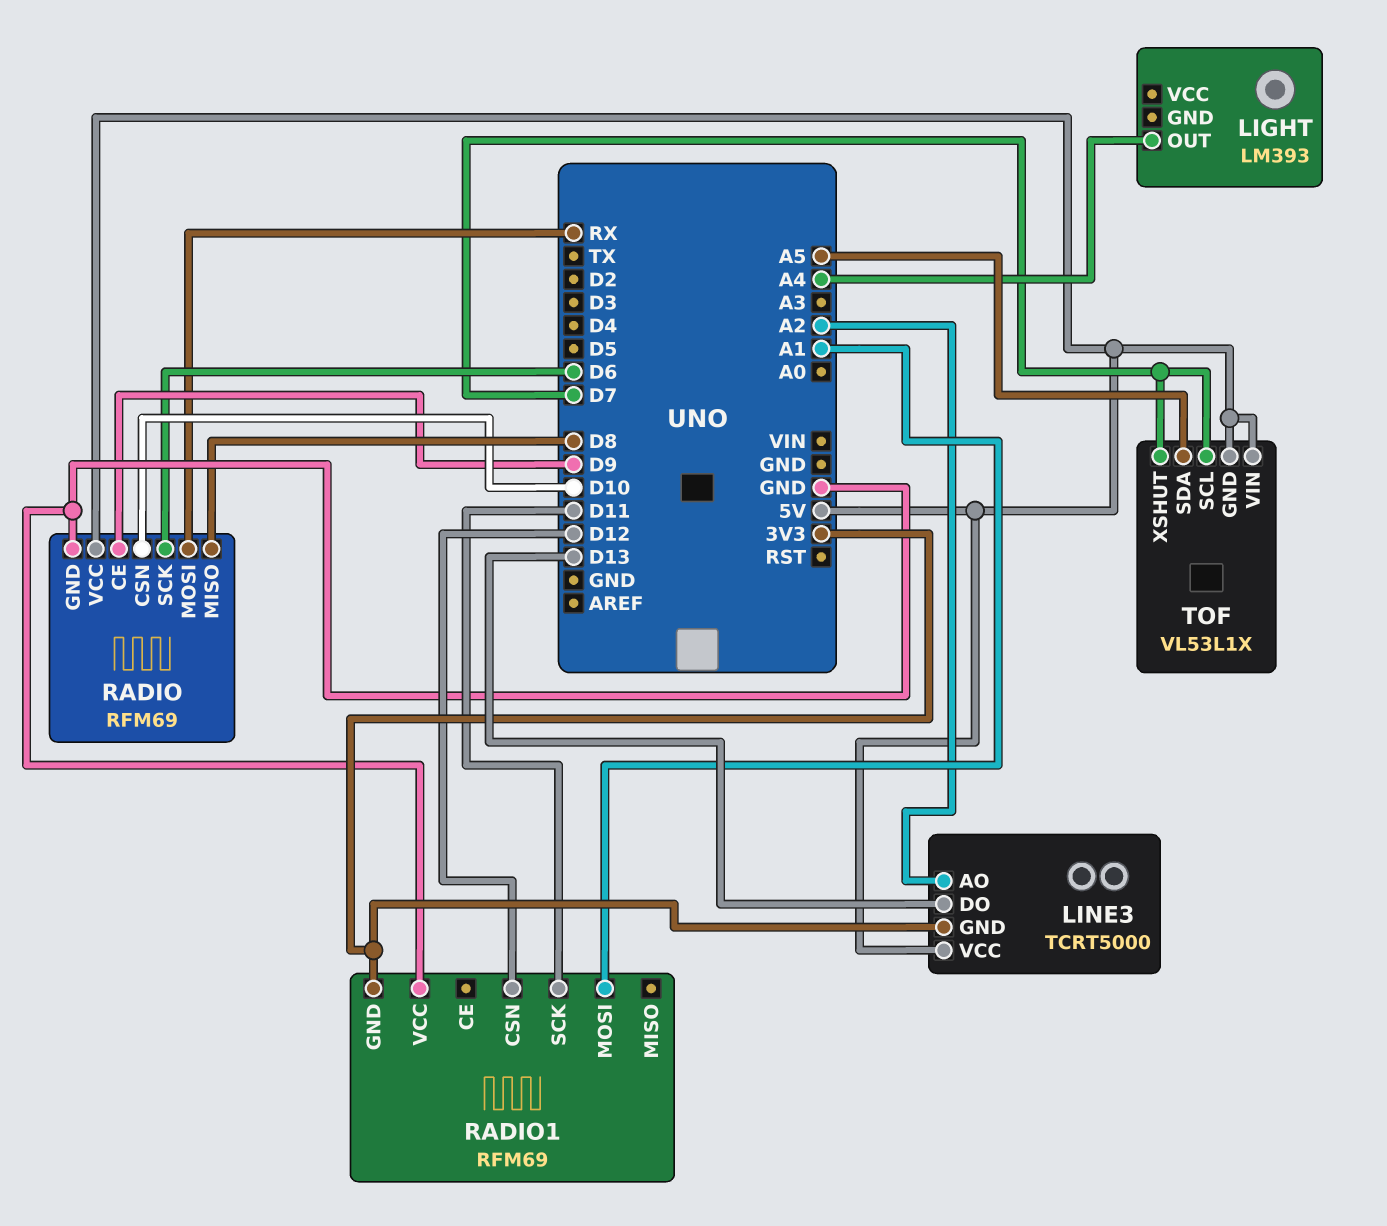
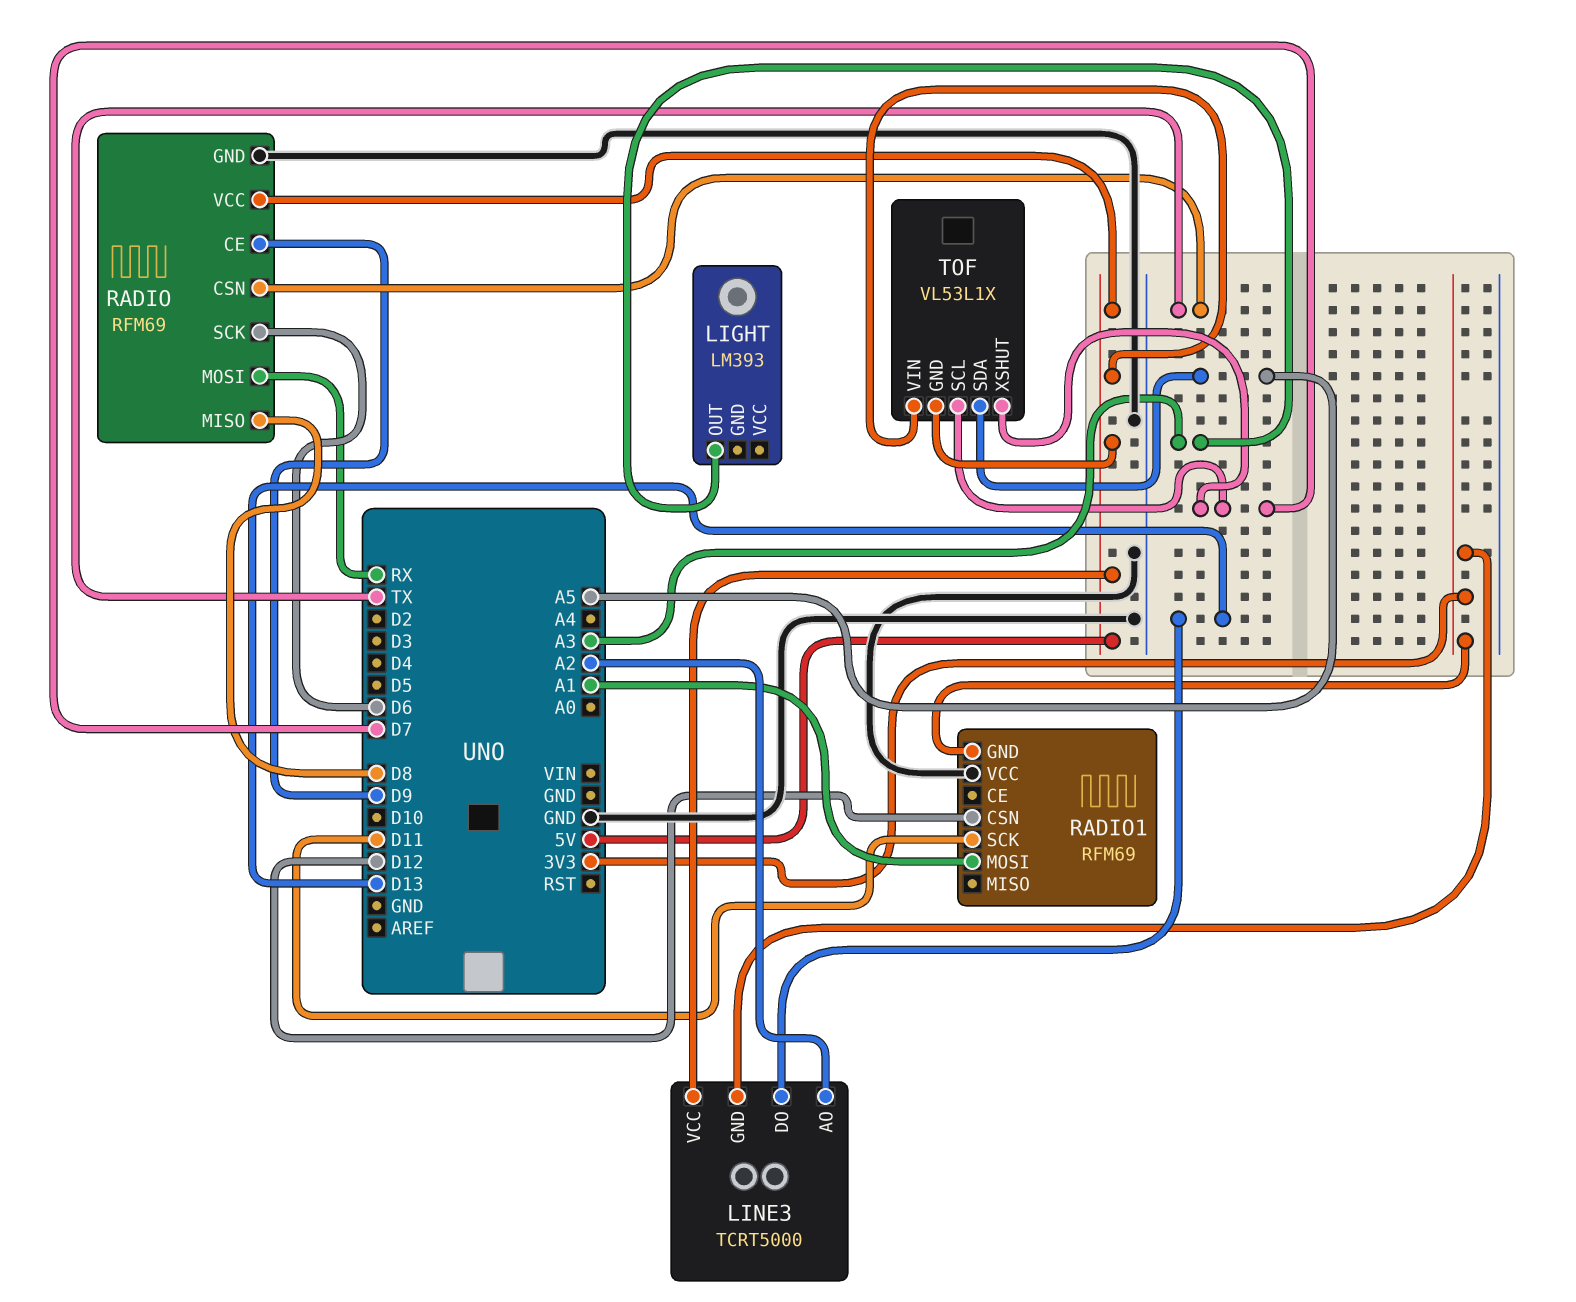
LIGHT pin OUT: A4 -> A3
RADIO pin CSN: D10 -> TX

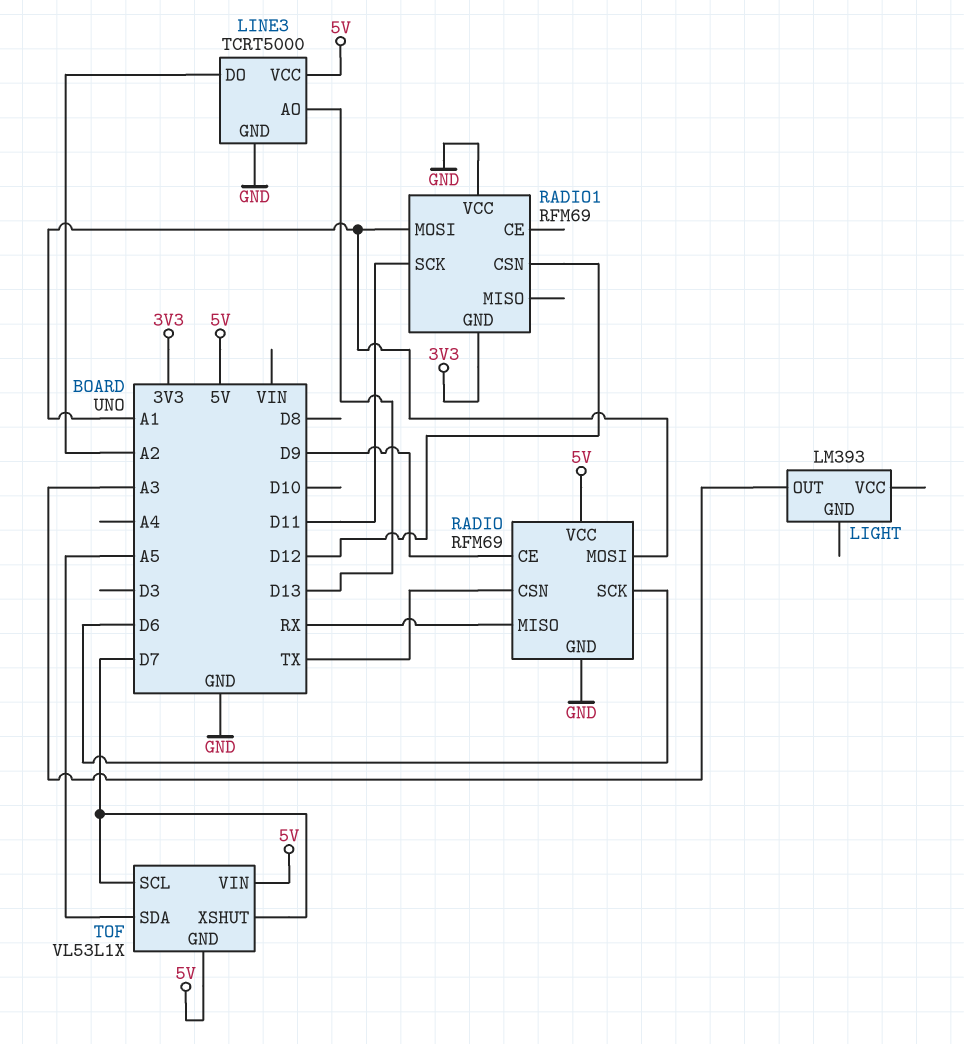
LINE3 pin AO: A2 -> D13
LINE3 pin DO: D13 -> A2
LINE3 pin GND: 3V3 -> GND
RADIO pin MISO: D8 -> RX
RADIO pin MOSI: RX -> A1

